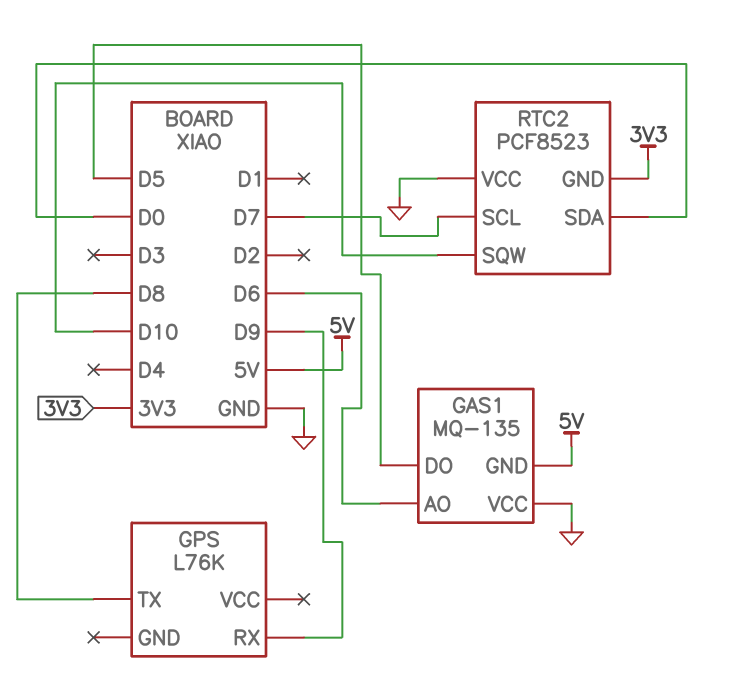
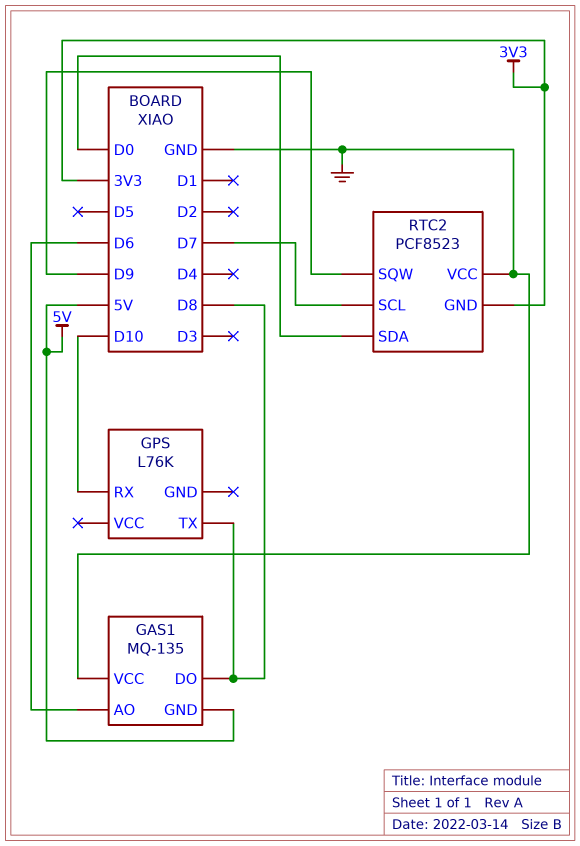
GAS1 pin DO: D5 -> D8
GPS pin RX: D9 -> D10
RTC2 pin SQW: D10 -> D9

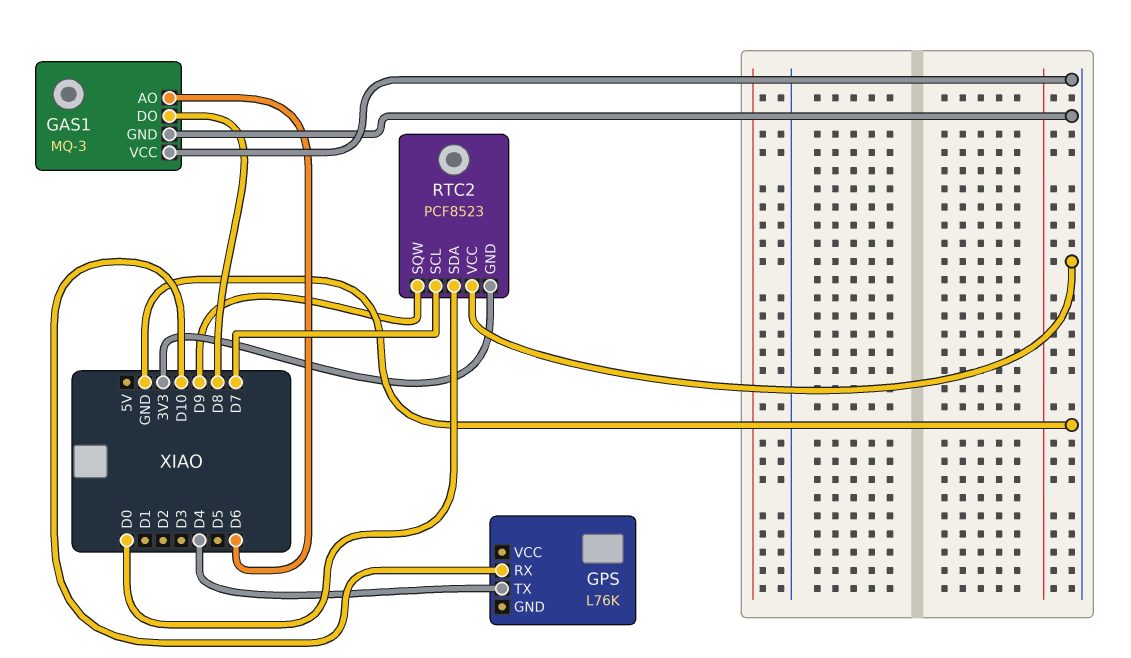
GAS1: MQ-135 -> MQ-3
GAS1 pin GND: 5V -> GND
GPS pin TX: D8 -> D4

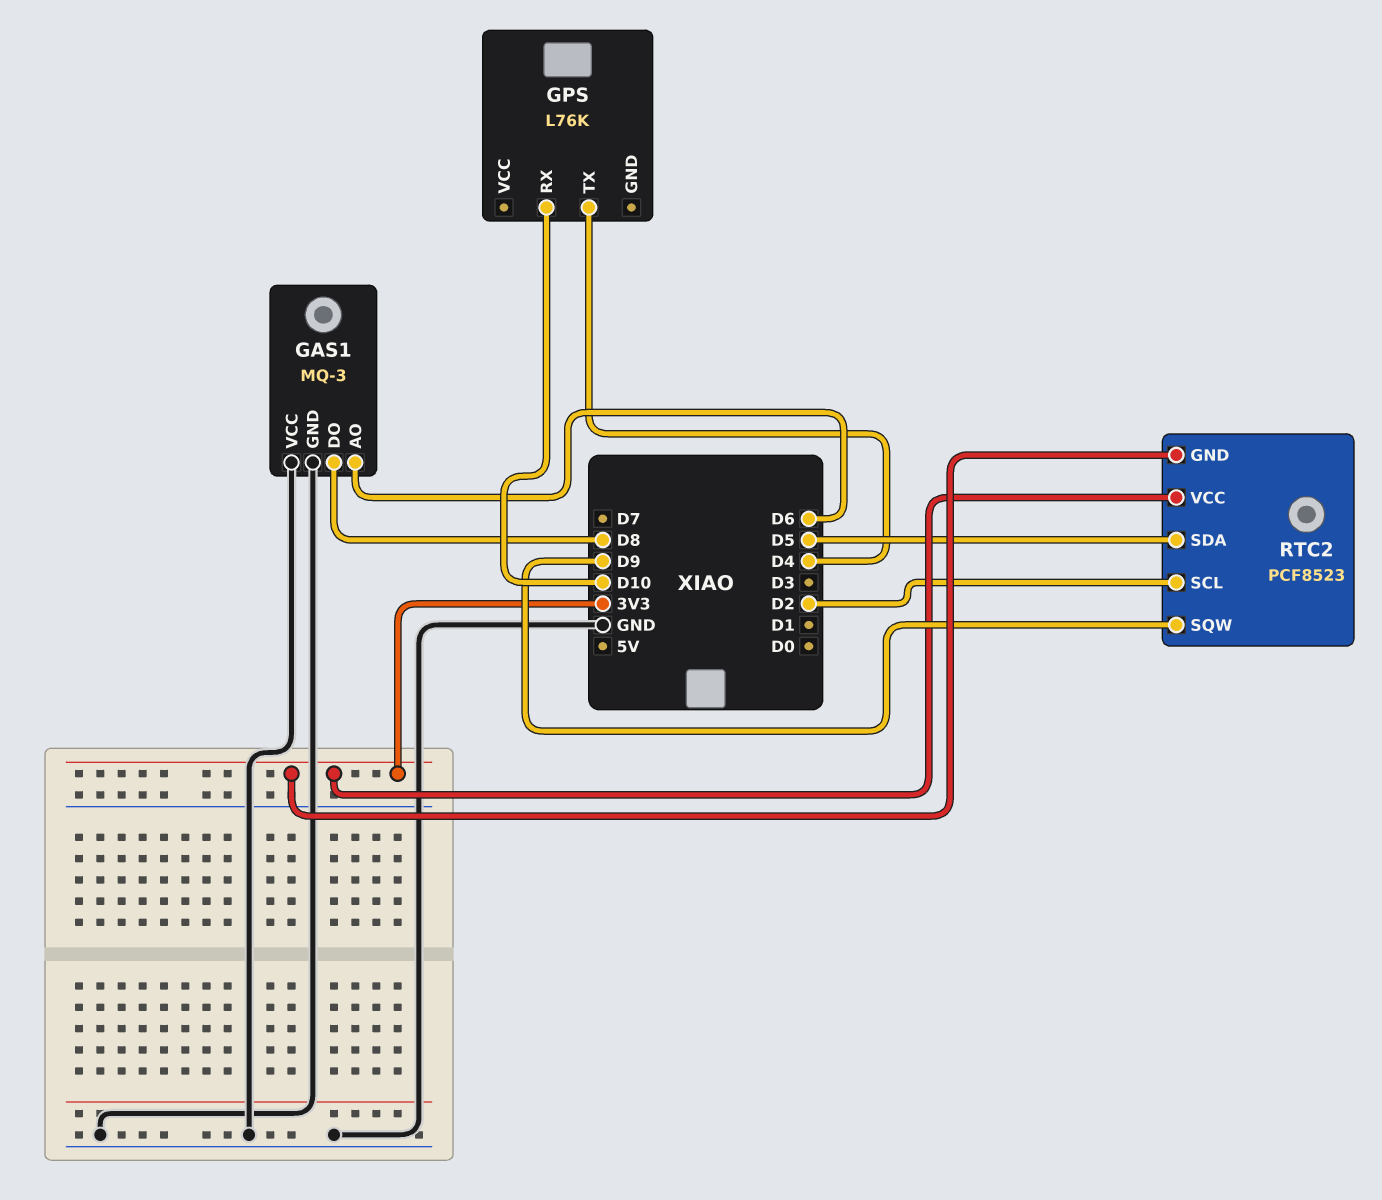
RTC2 pin SCL: D7 -> D2
RTC2 pin SDA: D0 -> D5
RTC2 pin VCC: GND -> 3V3

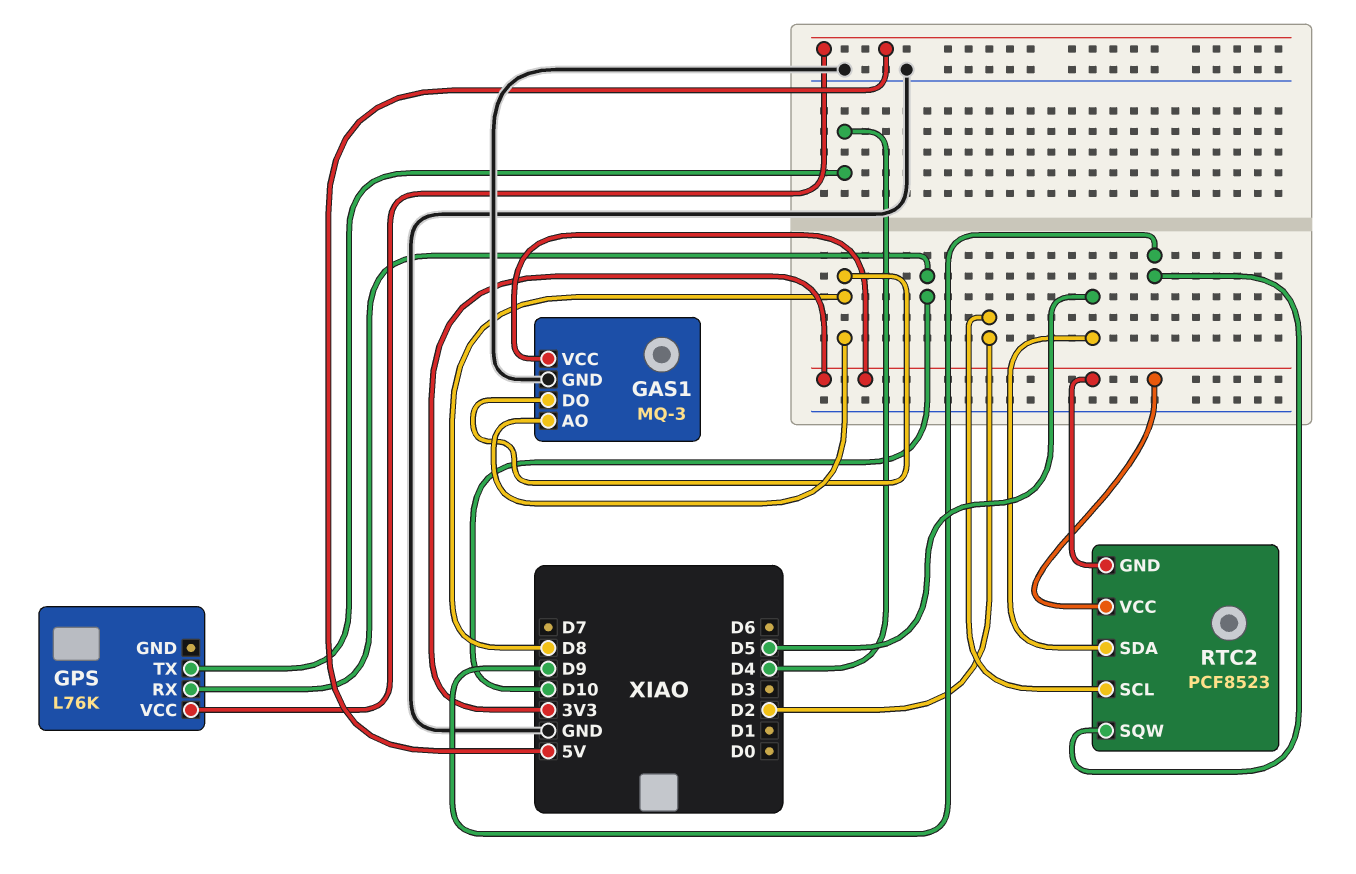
GAS1 pin AO: D6 -> D8
GAS1 pin VCC: GND -> 3V3
GPS pin VCC: none -> 5V

